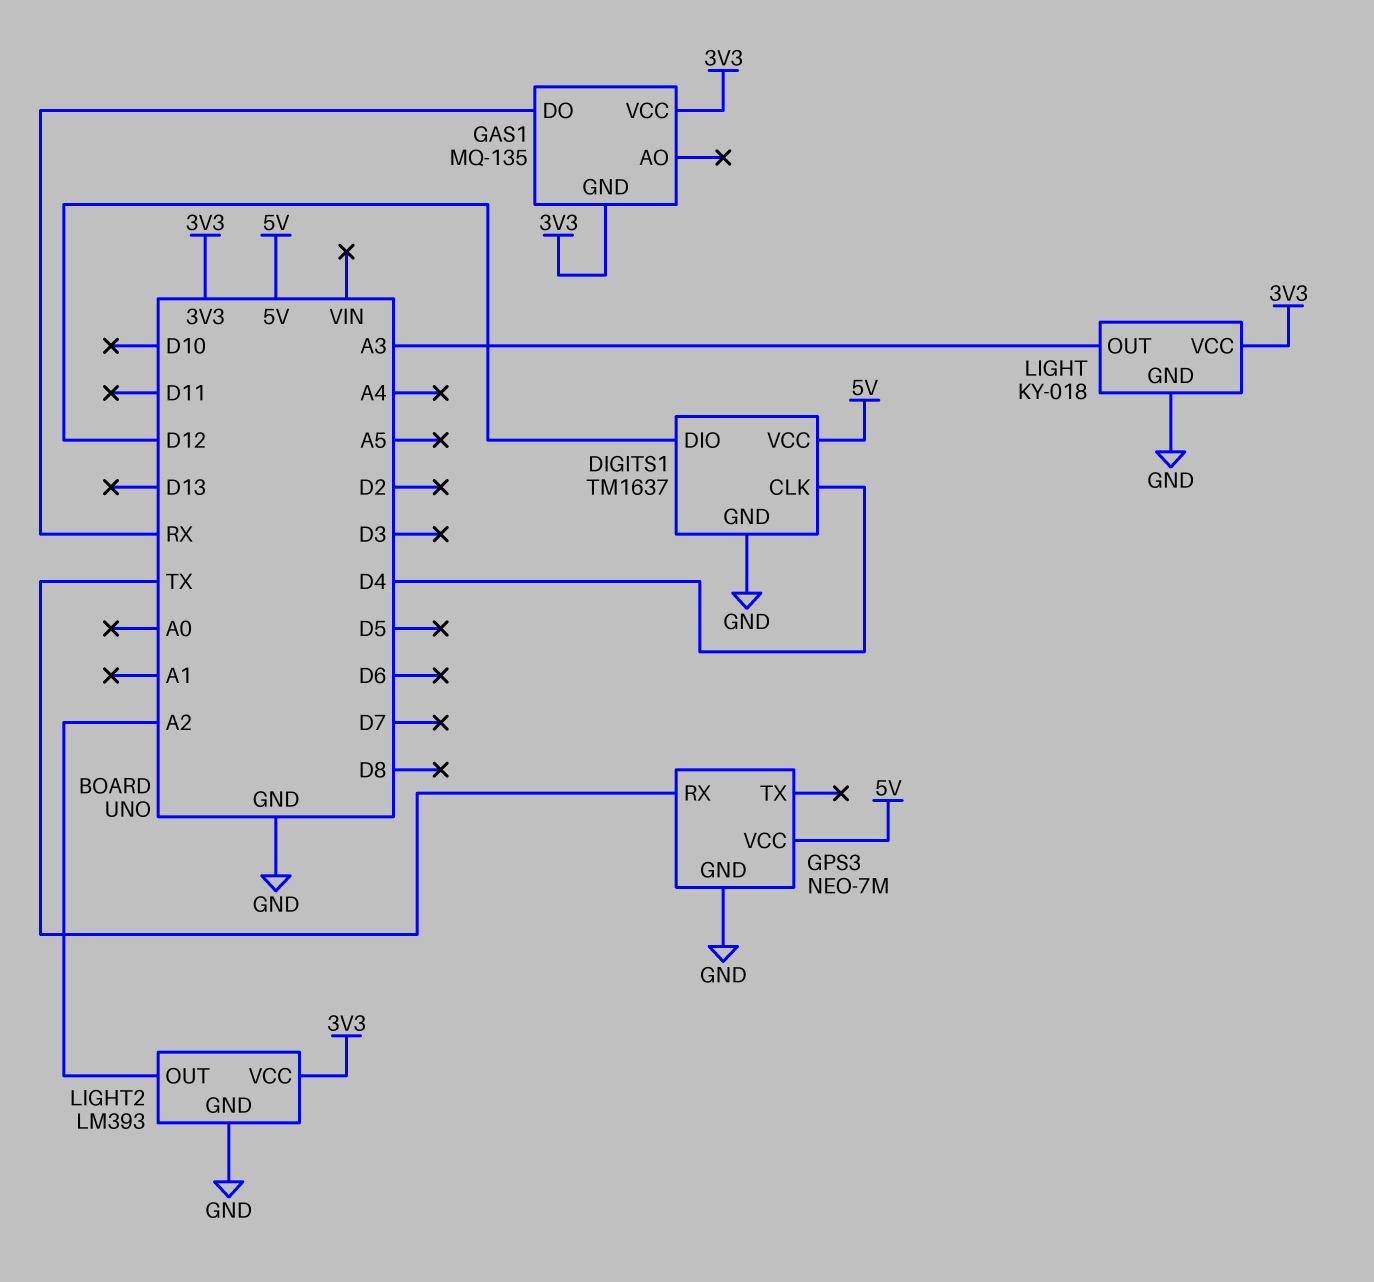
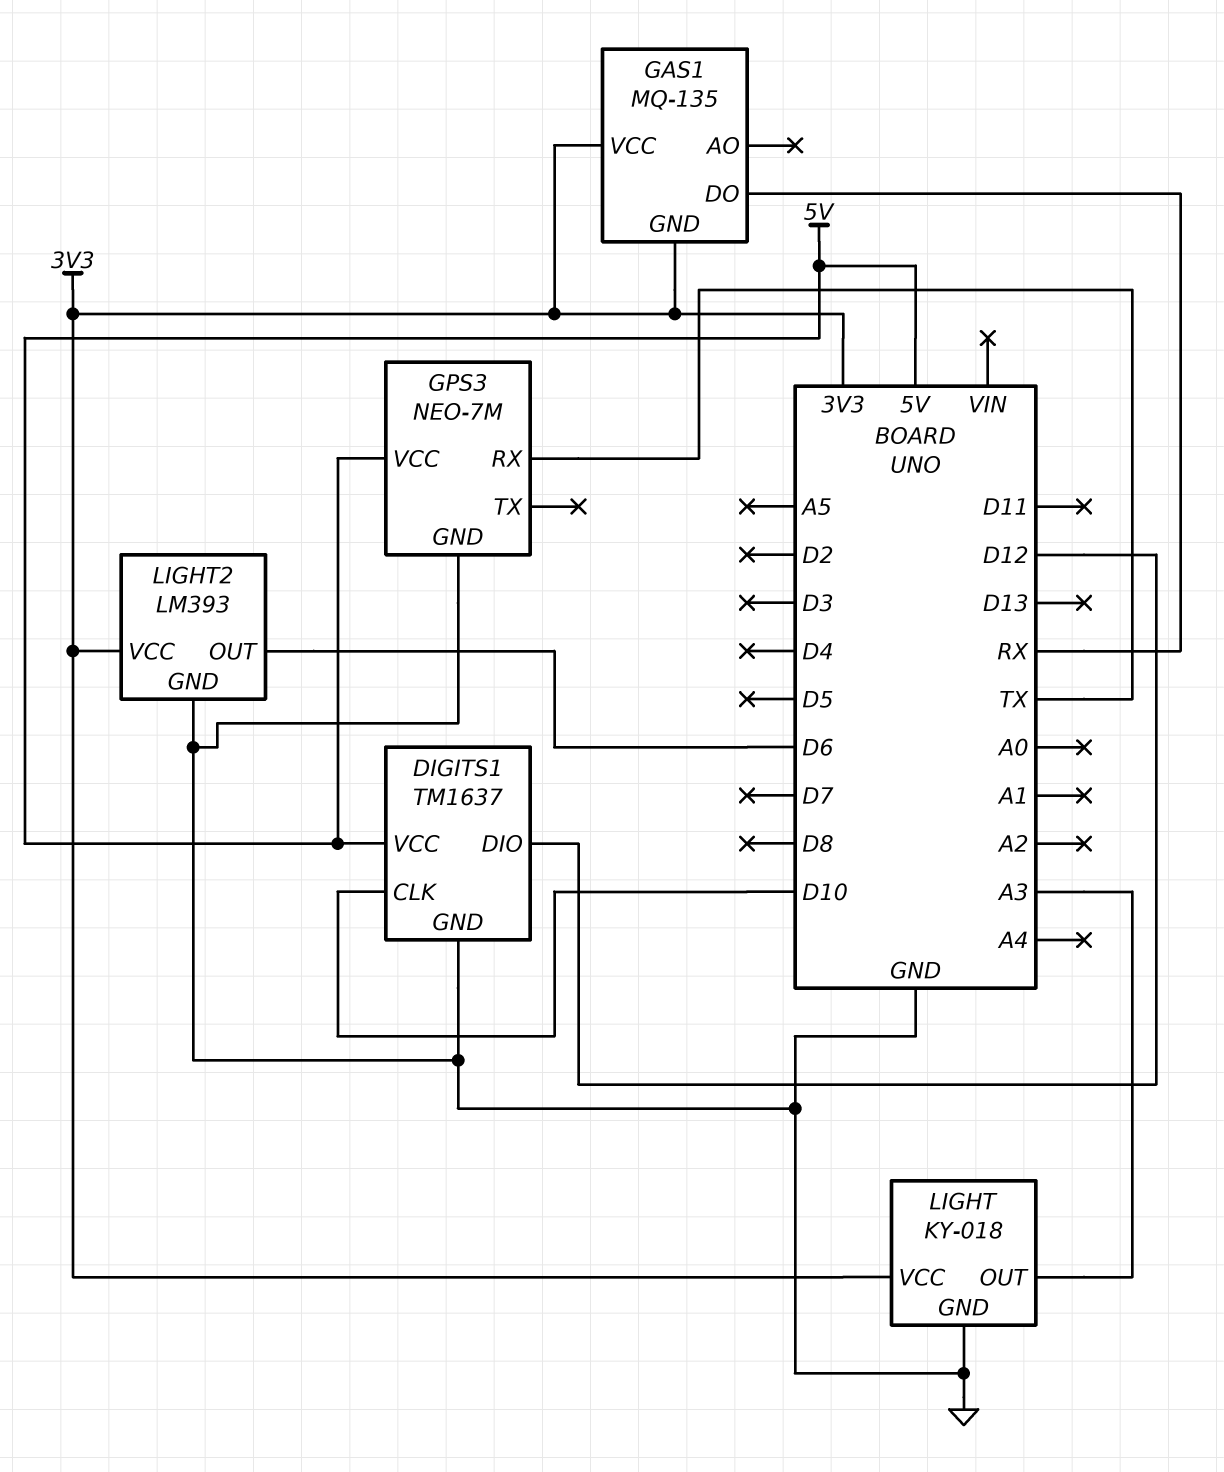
DIGITS1 pin CLK: D4 -> D10
LIGHT2 pin OUT: A2 -> D6

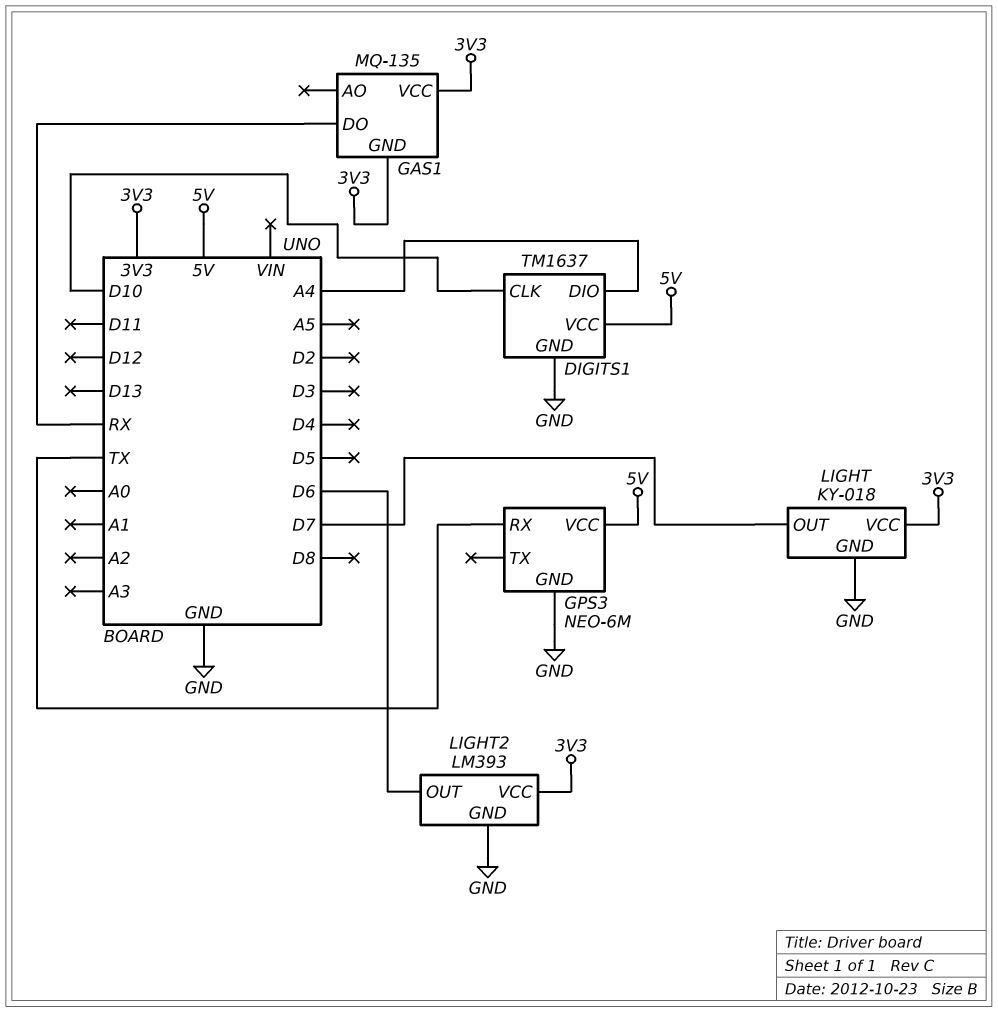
DIGITS1 pin DIO: D12 -> A4
GPS3: NEO-7M -> NEO-6M
LIGHT pin OUT: A3 -> D7

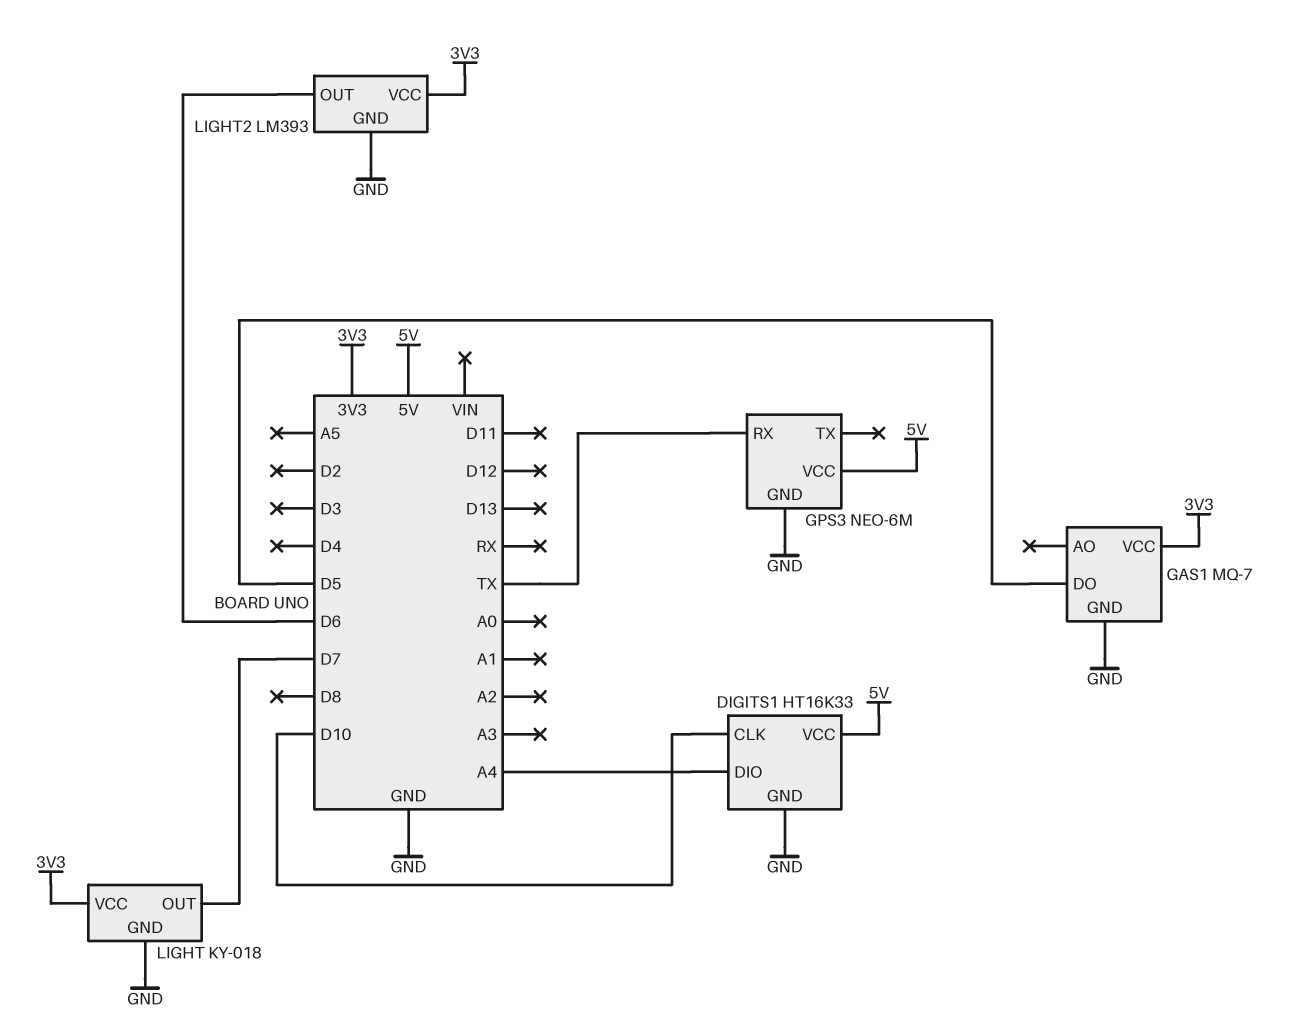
DIGITS1: TM1637 -> HT16K33
GAS1: MQ-135 -> MQ-7
GAS1 pin DO: RX -> D5
GAS1 pin GND: 3V3 -> GND

